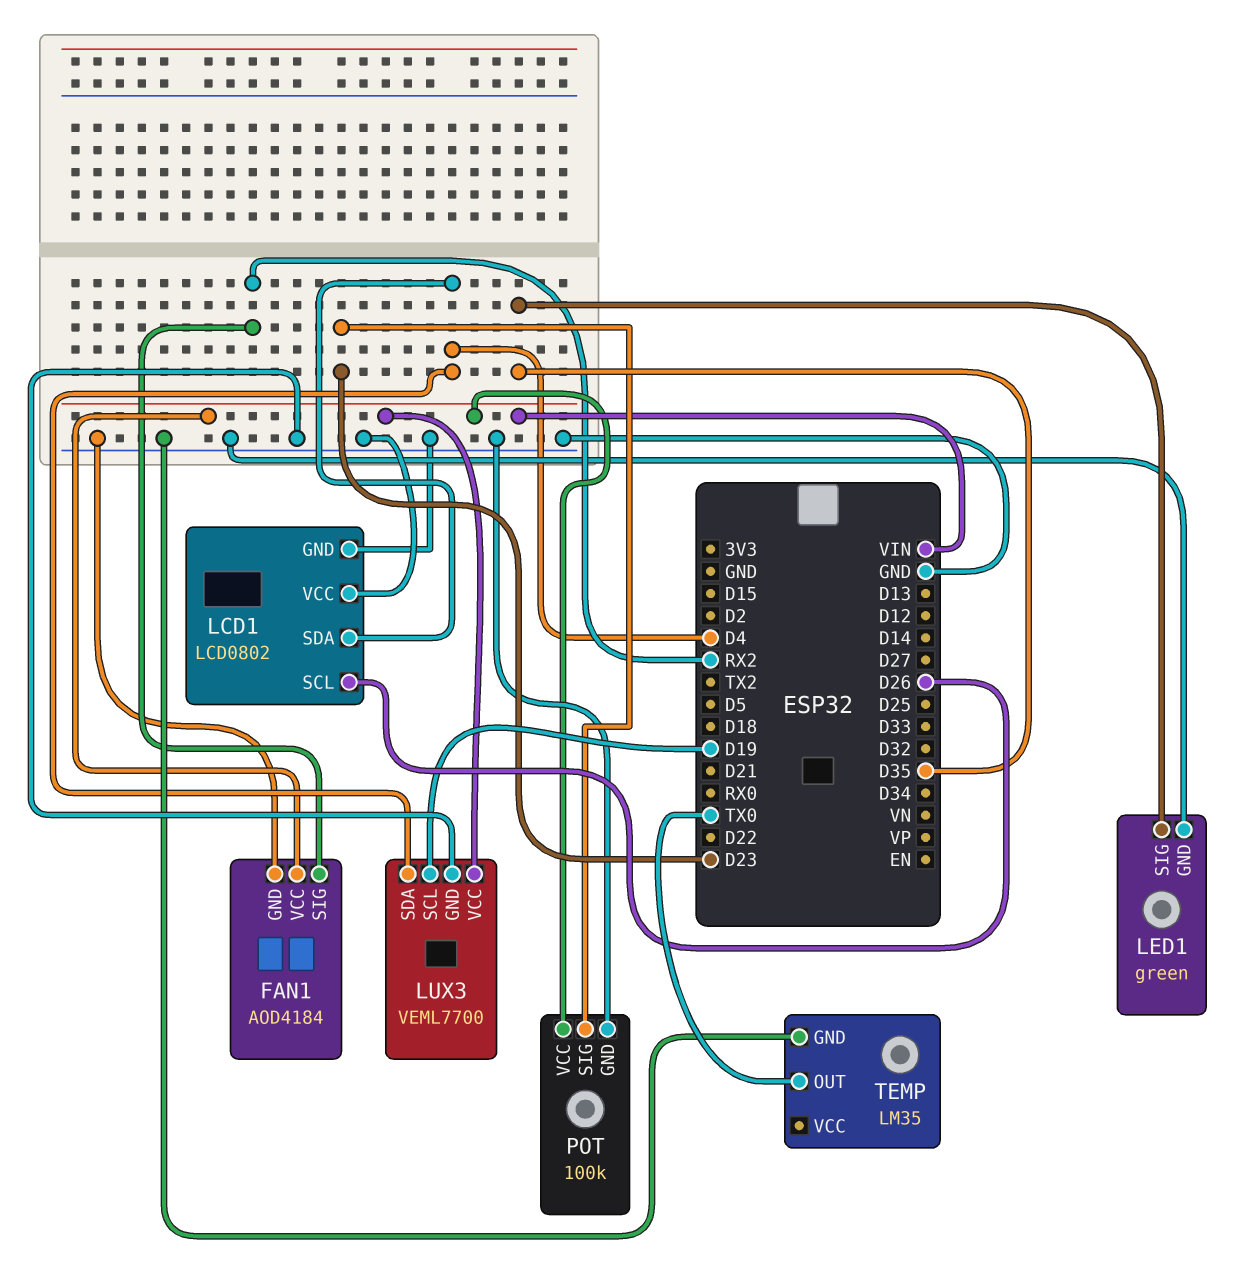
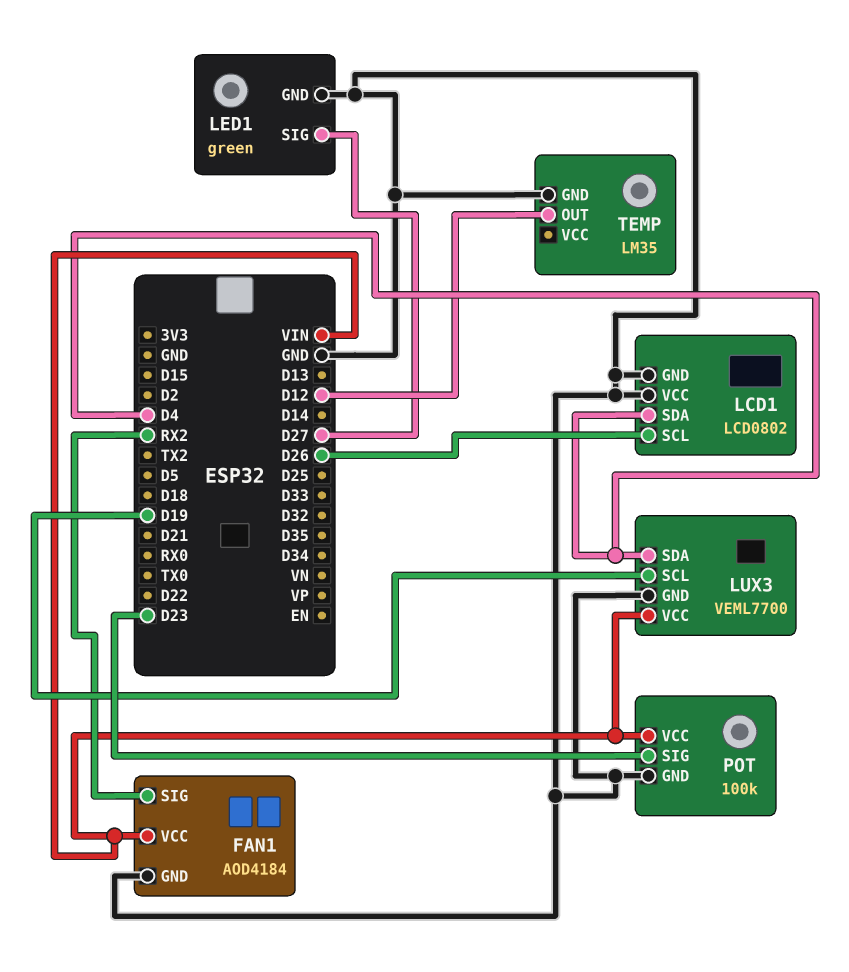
LED1 pin SIG: D35 -> D27
TEMP pin OUT: TX0 -> D12

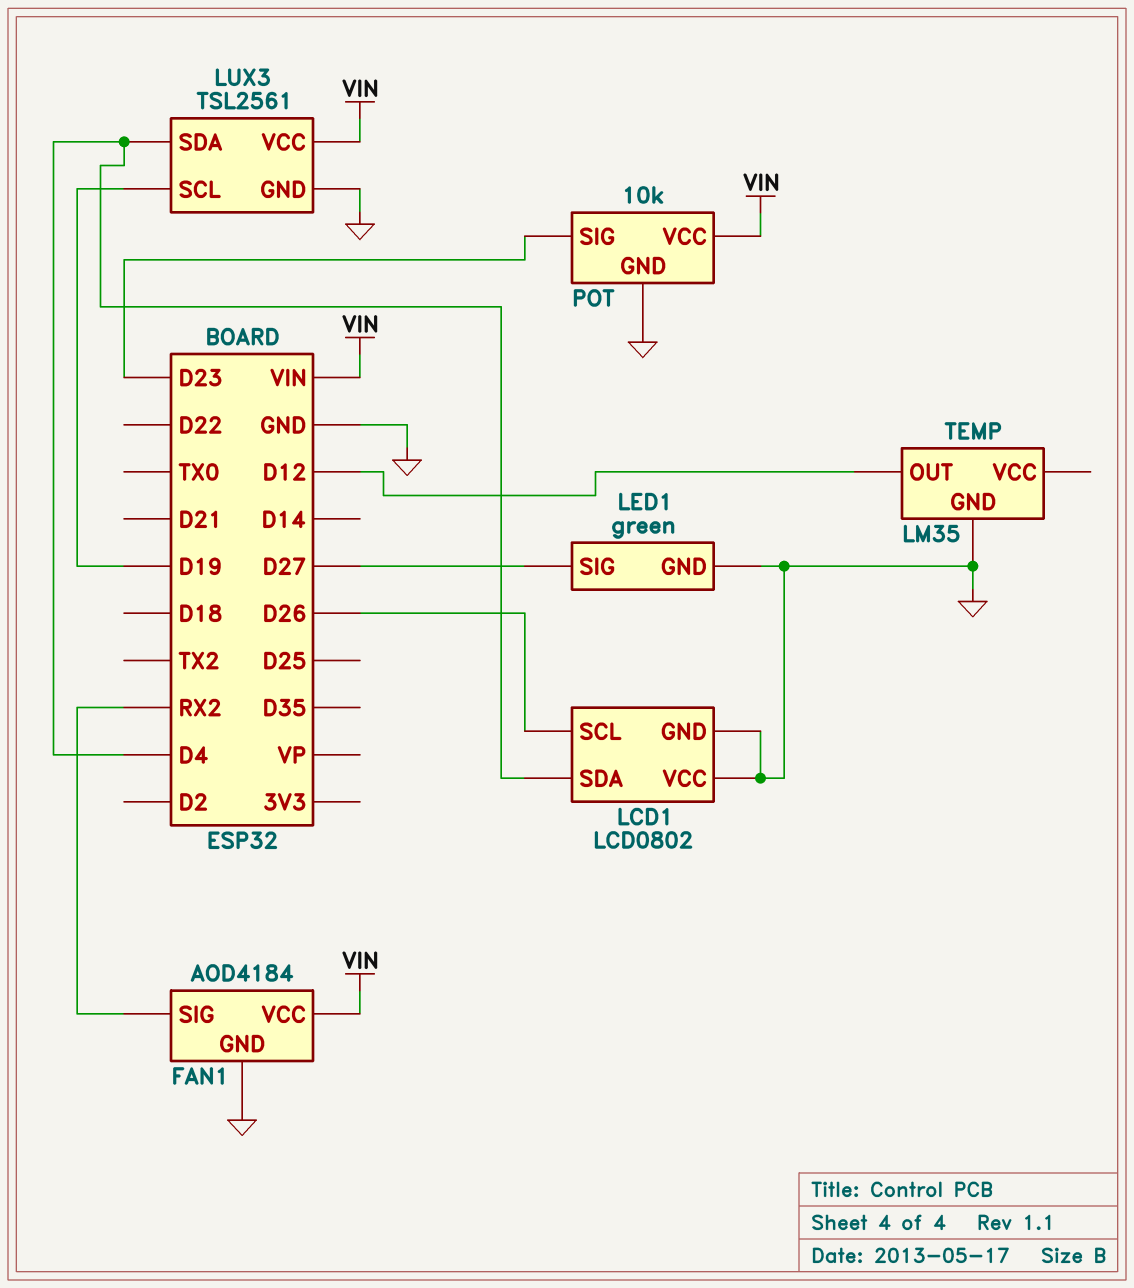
LUX3: VEML7700 -> TSL2561
POT: 100k -> 10k

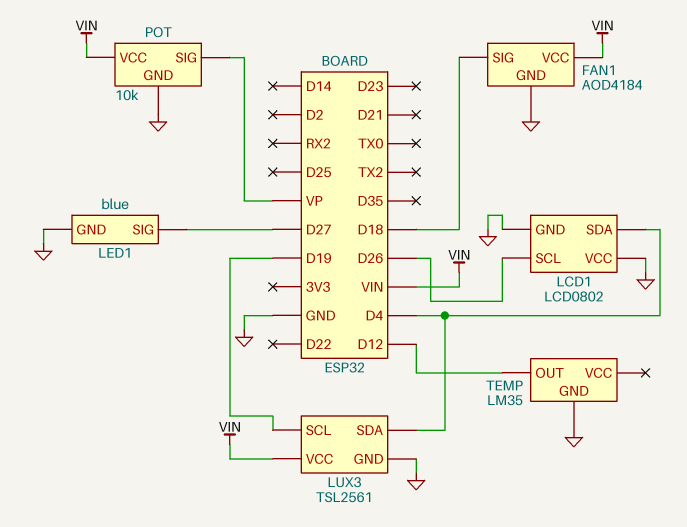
FAN1 pin SIG: RX2 -> D18
LED1: green -> blue
POT pin SIG: D23 -> VP

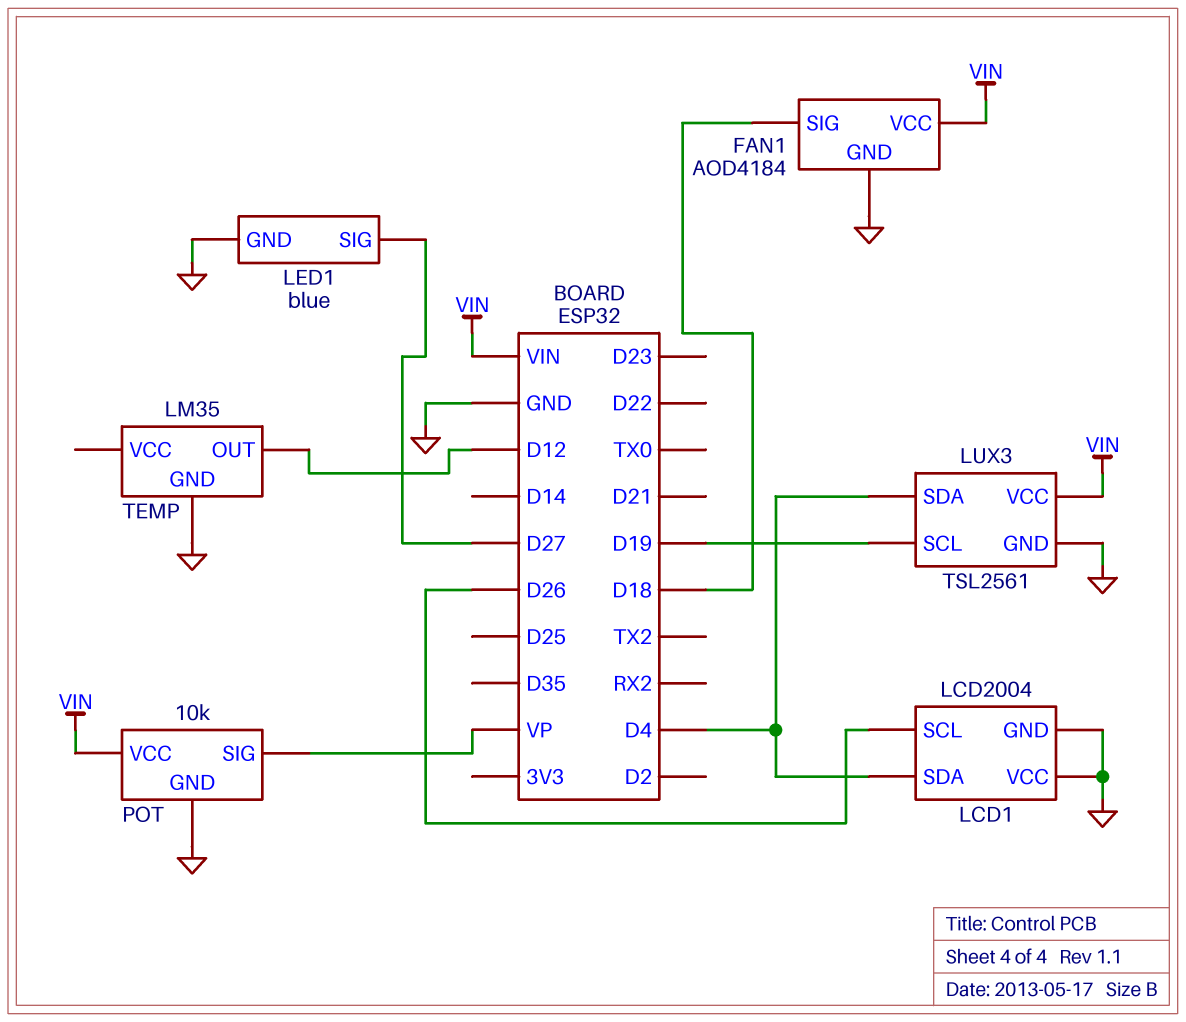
LCD1: LCD0802 -> LCD2004

